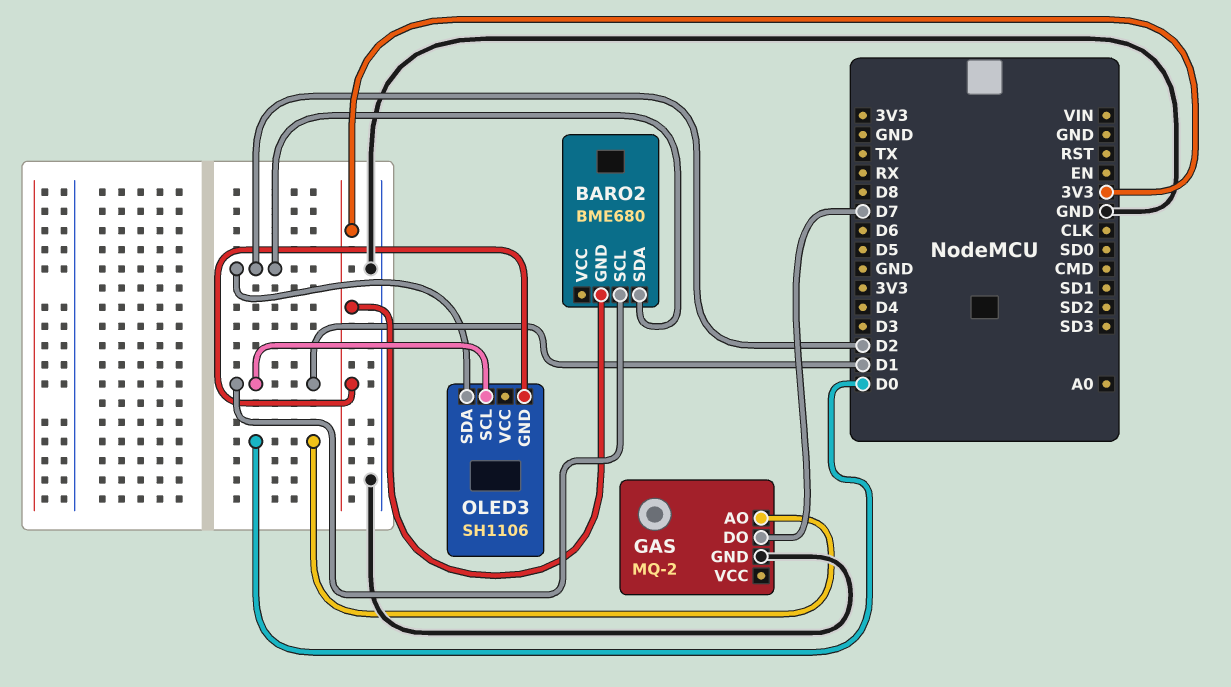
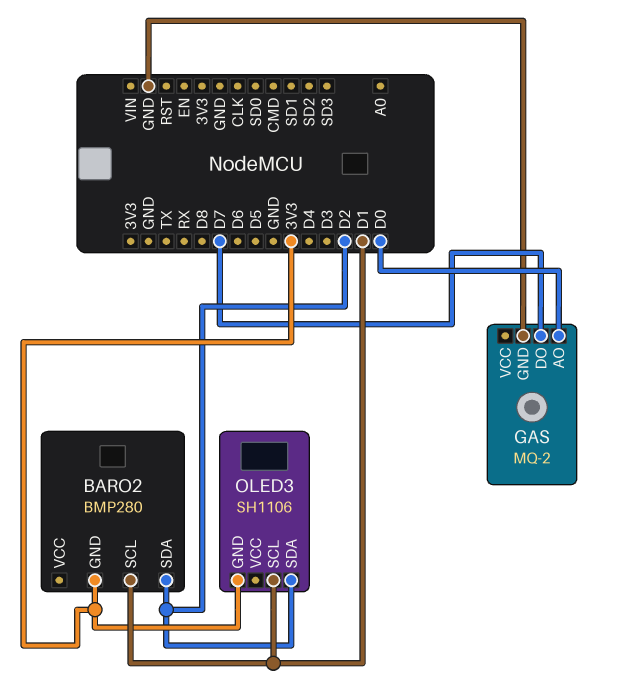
BARO2: BME680 -> BMP280

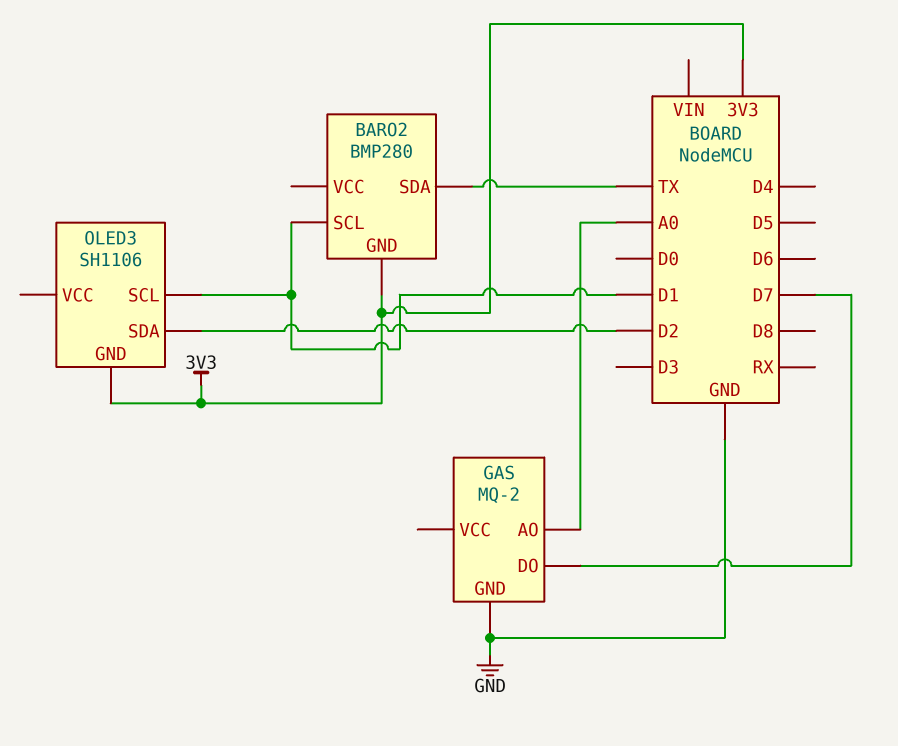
BARO2 pin SDA: D2 -> TX
GAS pin AO: D0 -> A0

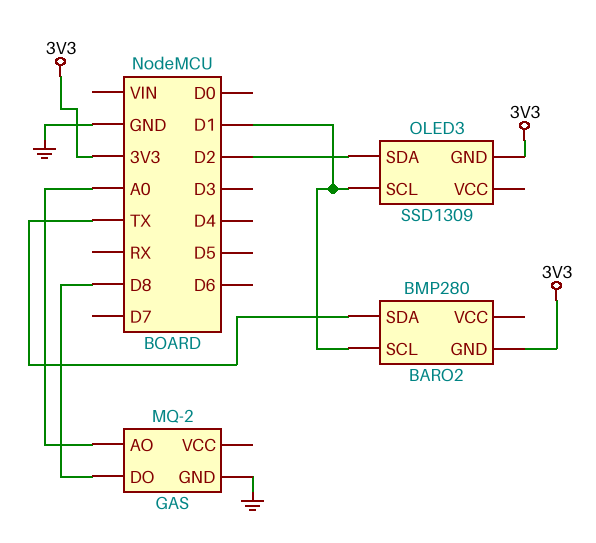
GAS pin DO: D7 -> D8
OLED3: SH1106 -> SSD1309

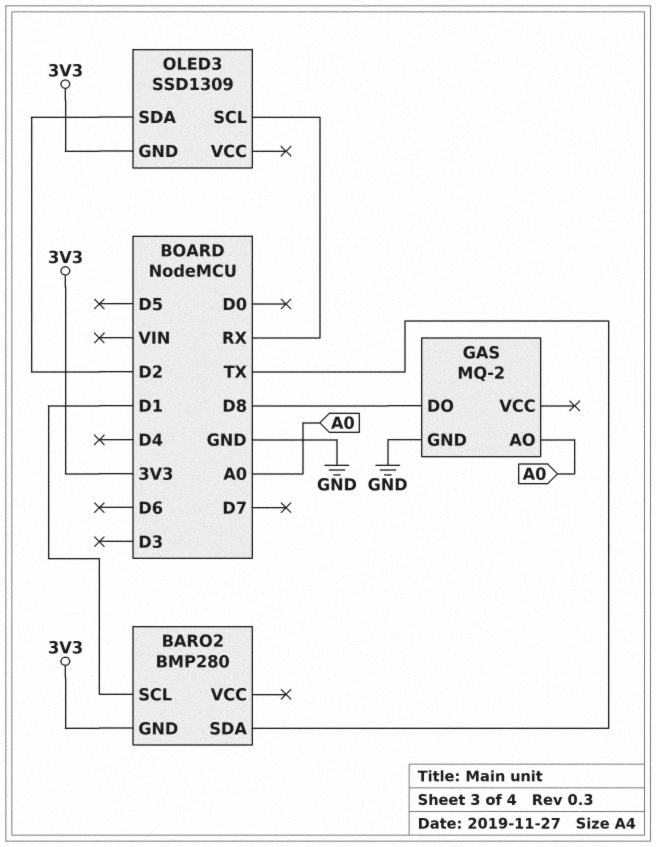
OLED3 pin SCL: D1 -> RX

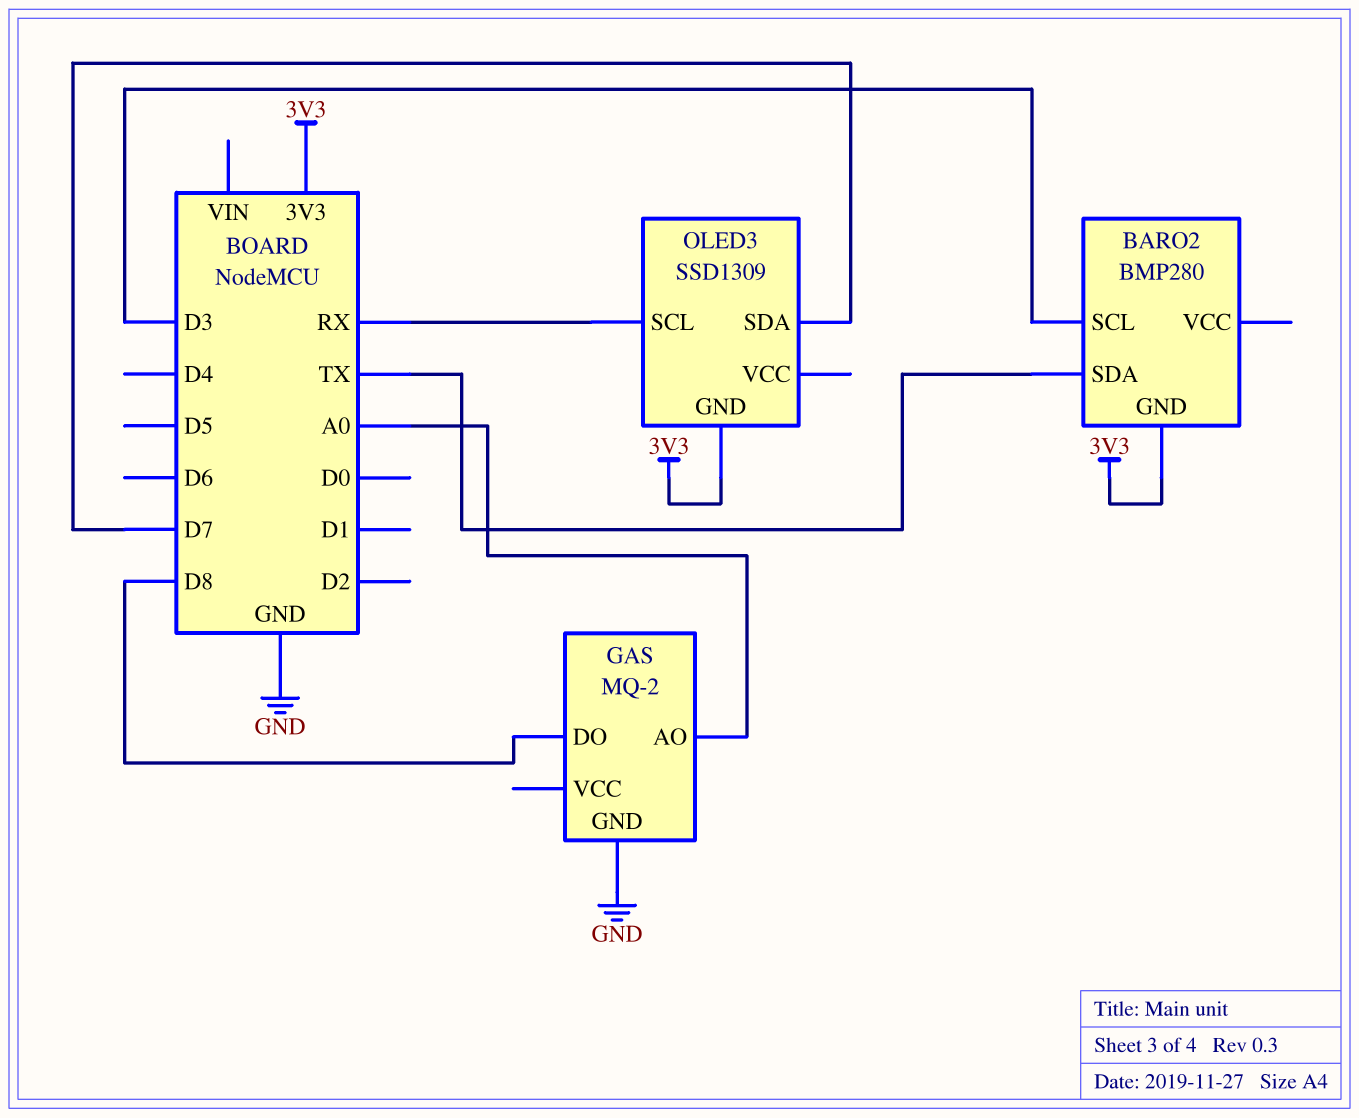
BARO2 pin SCL: D1 -> D3
OLED3 pin SDA: D2 -> D7

